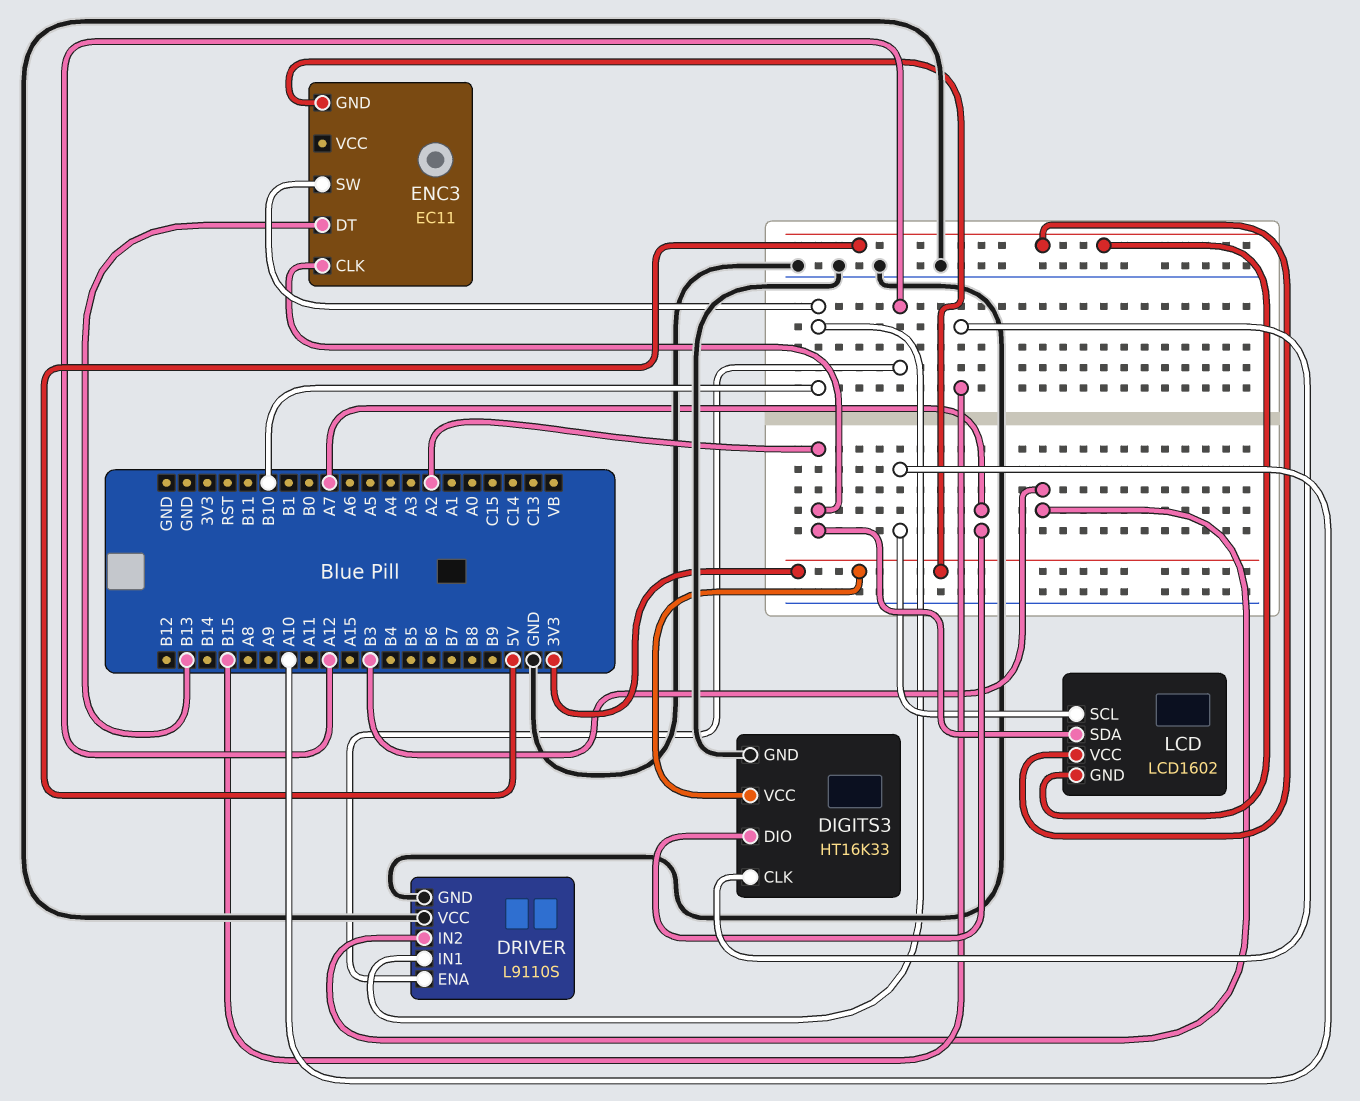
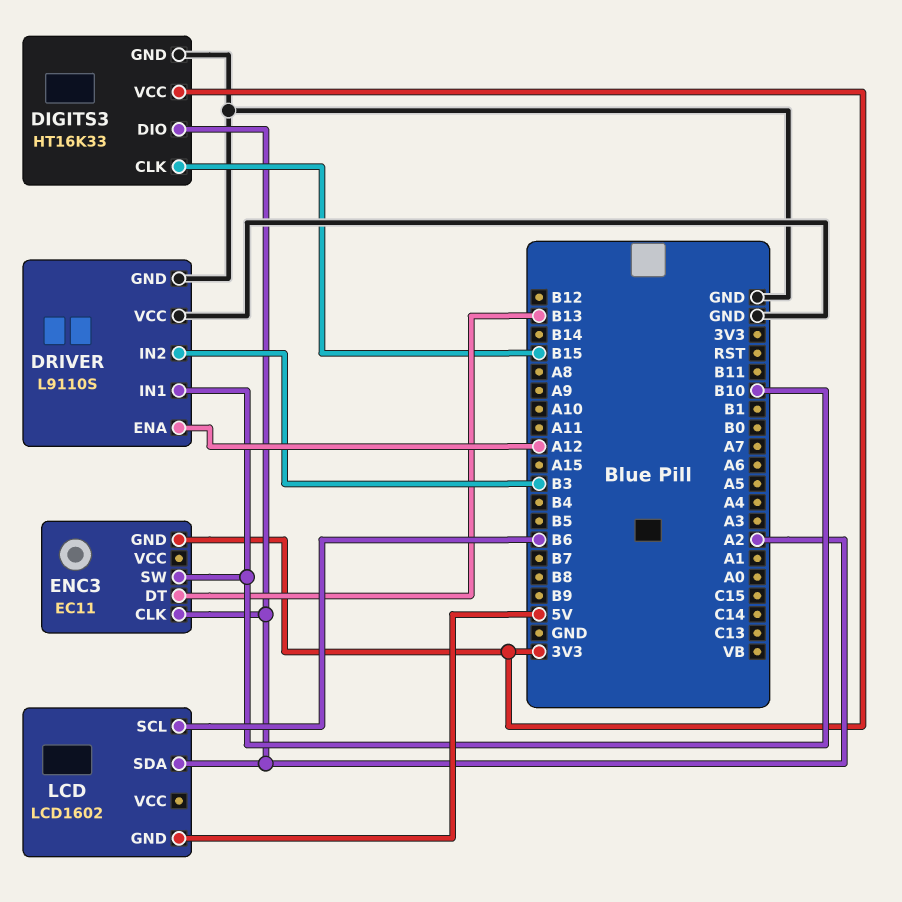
DIGITS3 pin DIO: A7 -> A2
LCD pin SCL: A10 -> B6
LCD pin VCC: 5V -> none

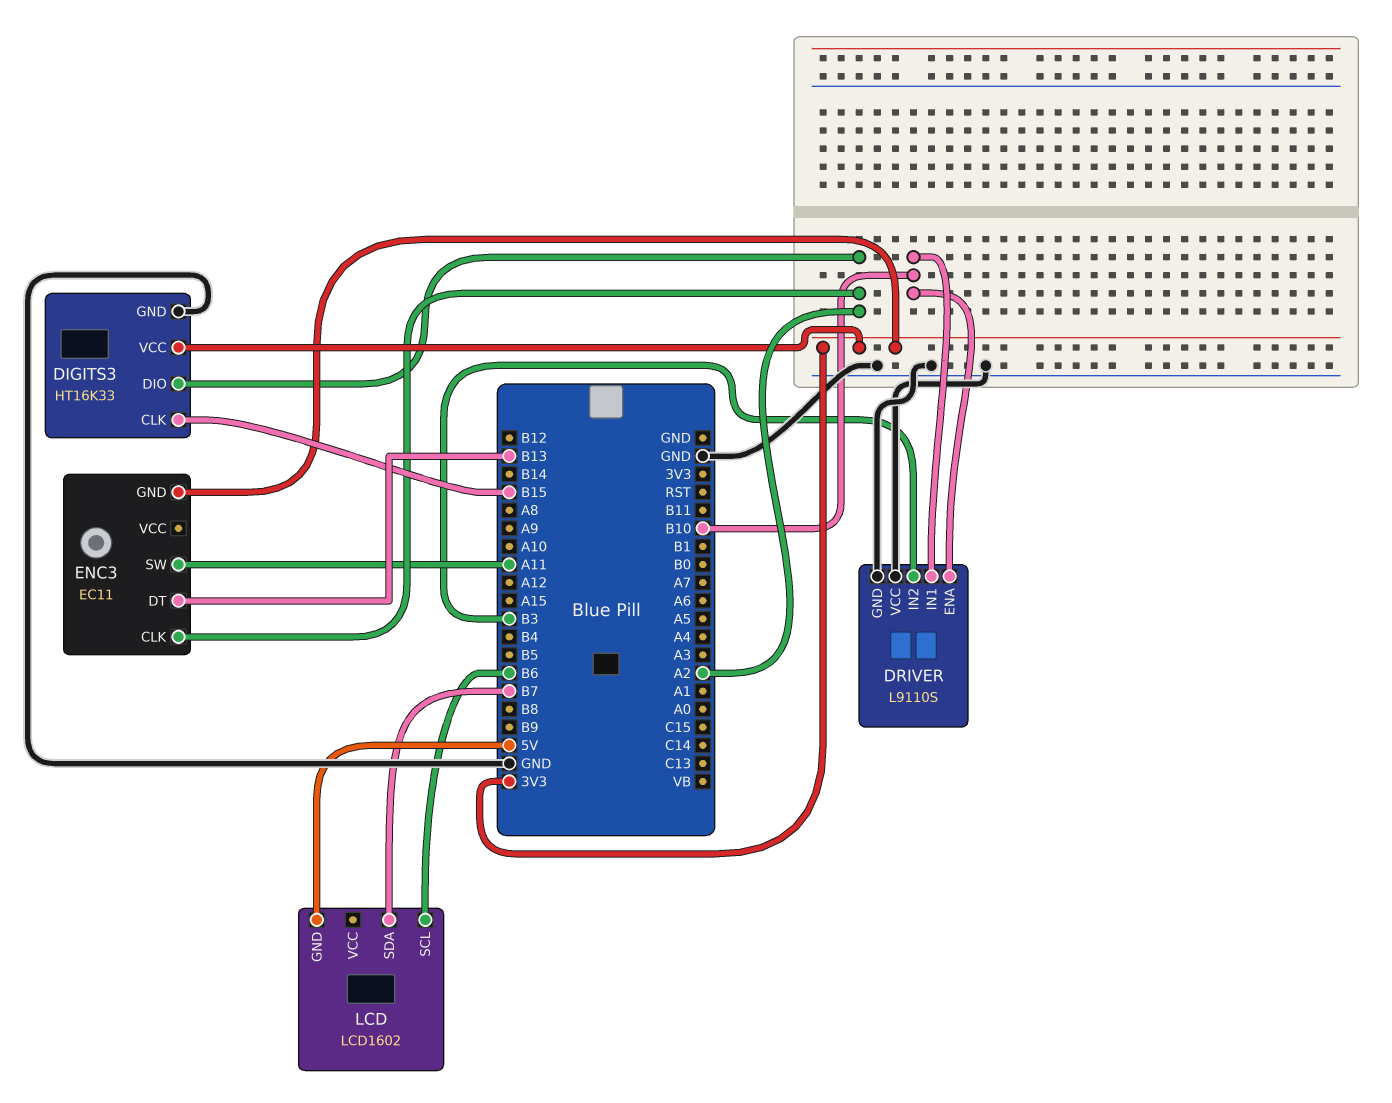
DRIVER pin ENA: A12 -> B10
ENC3 pin SW: B10 -> A11
LCD pin SDA: A2 -> B7

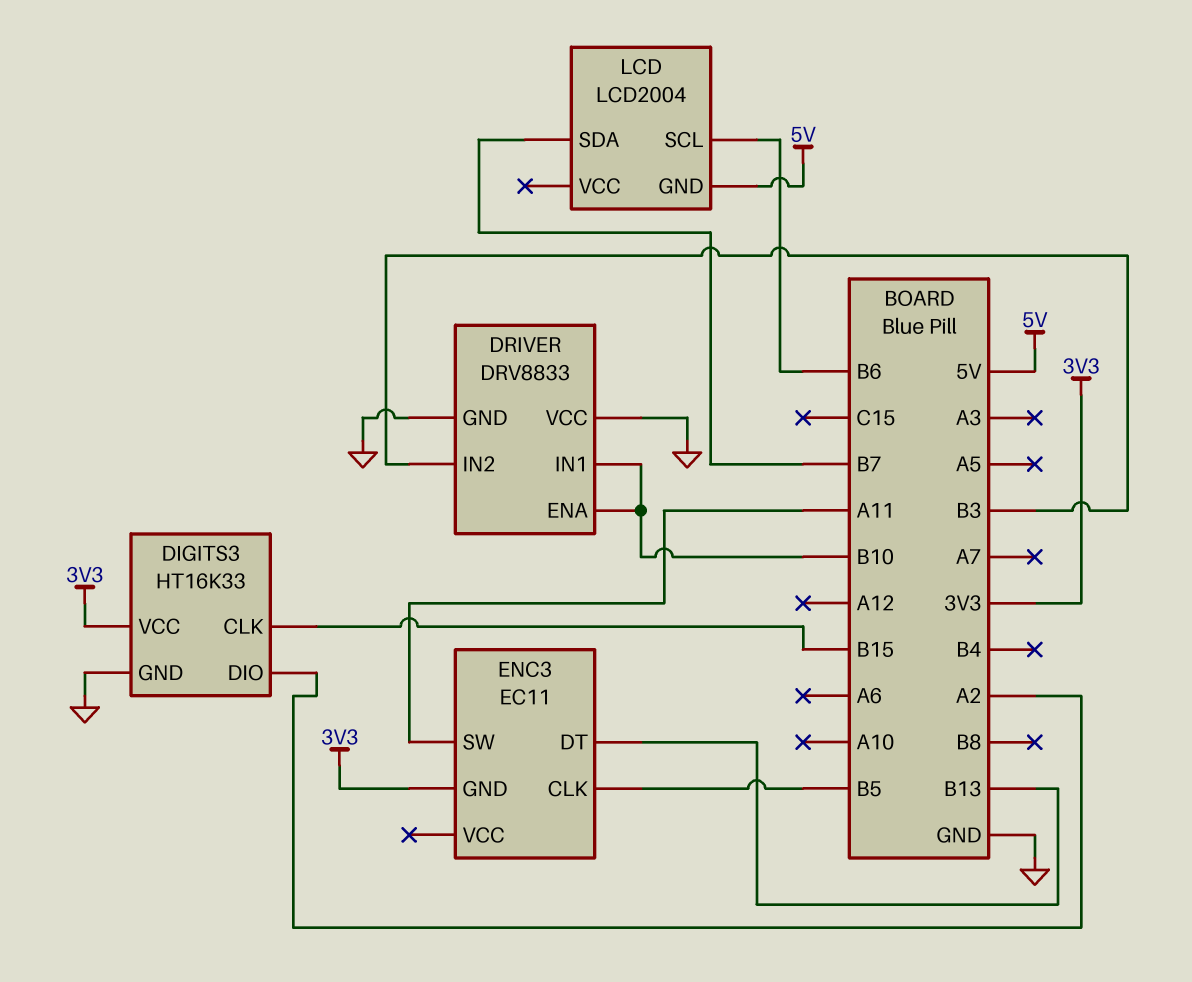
DRIVER: L9110S -> DRV8833
ENC3 pin CLK: A2 -> B5
LCD: LCD1602 -> LCD2004

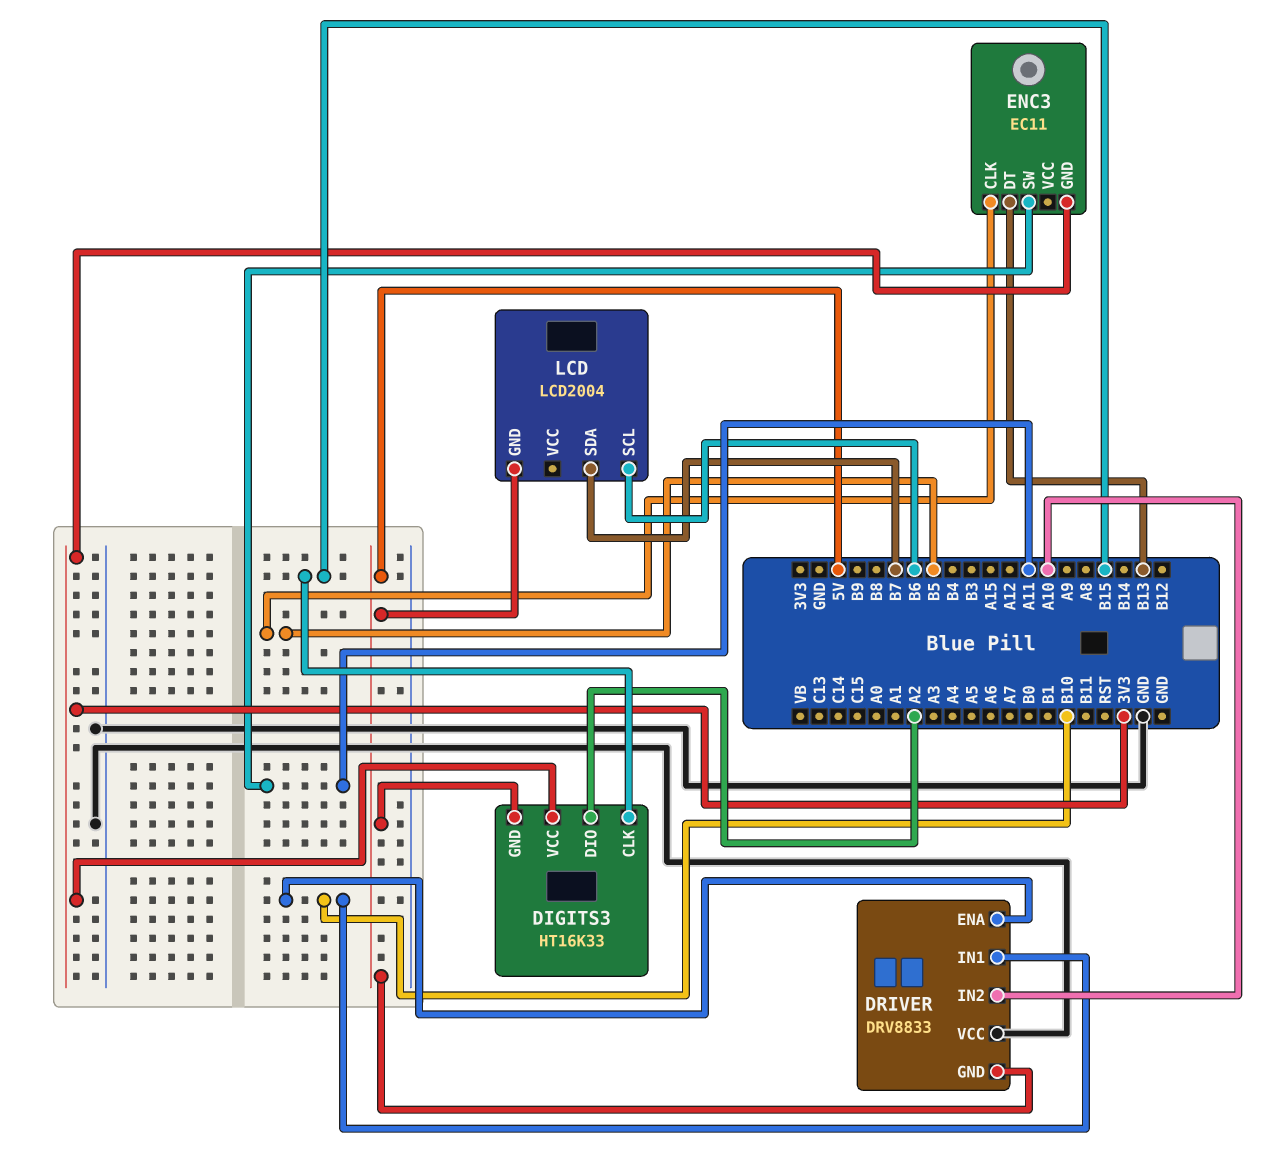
DIGITS3 pin GND: GND -> 5V
DRIVER pin GND: GND -> 5V
DRIVER pin IN2: B3 -> A10

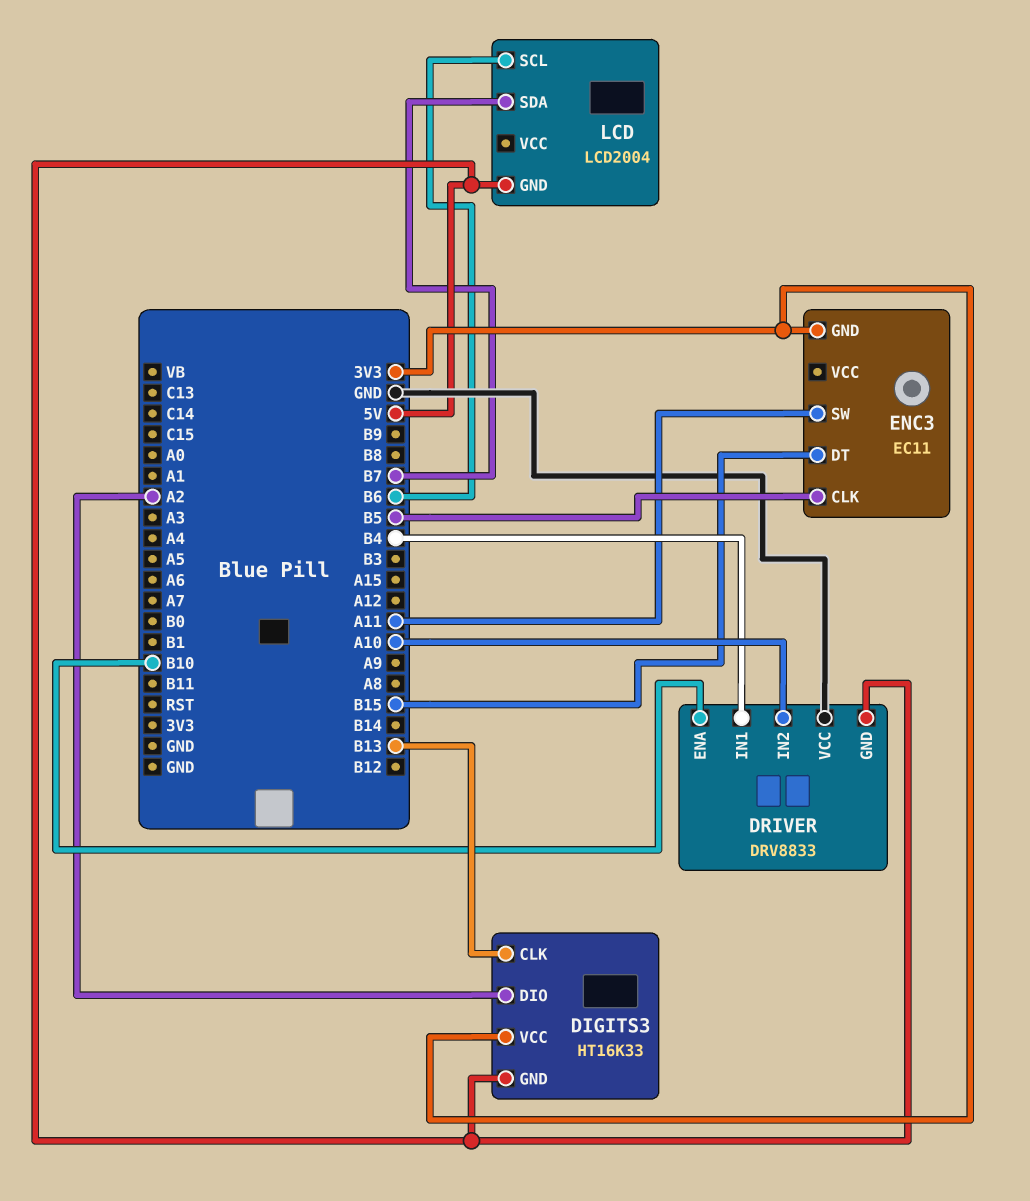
DIGITS3 pin CLK: B15 -> B13
DRIVER pin IN1: B10 -> B4
ENC3 pin DT: B13 -> B15

